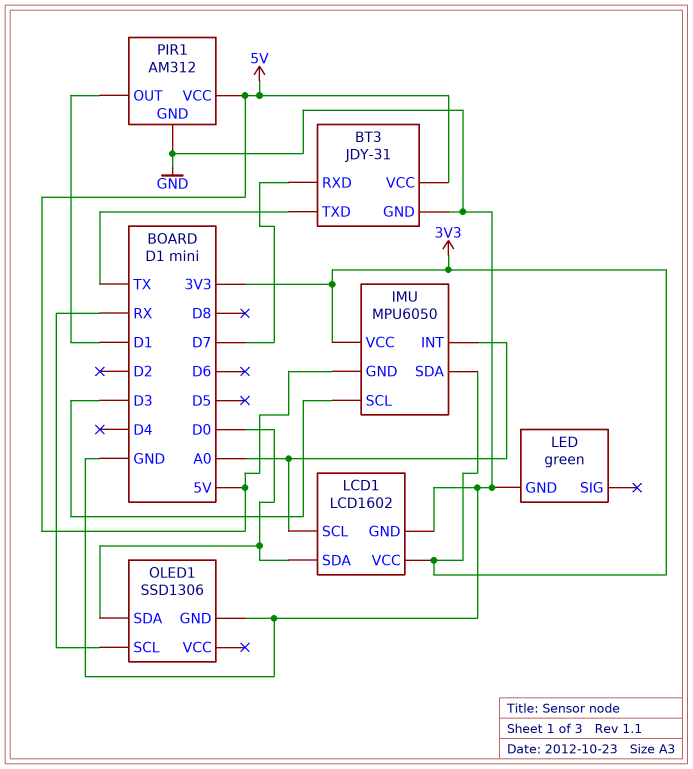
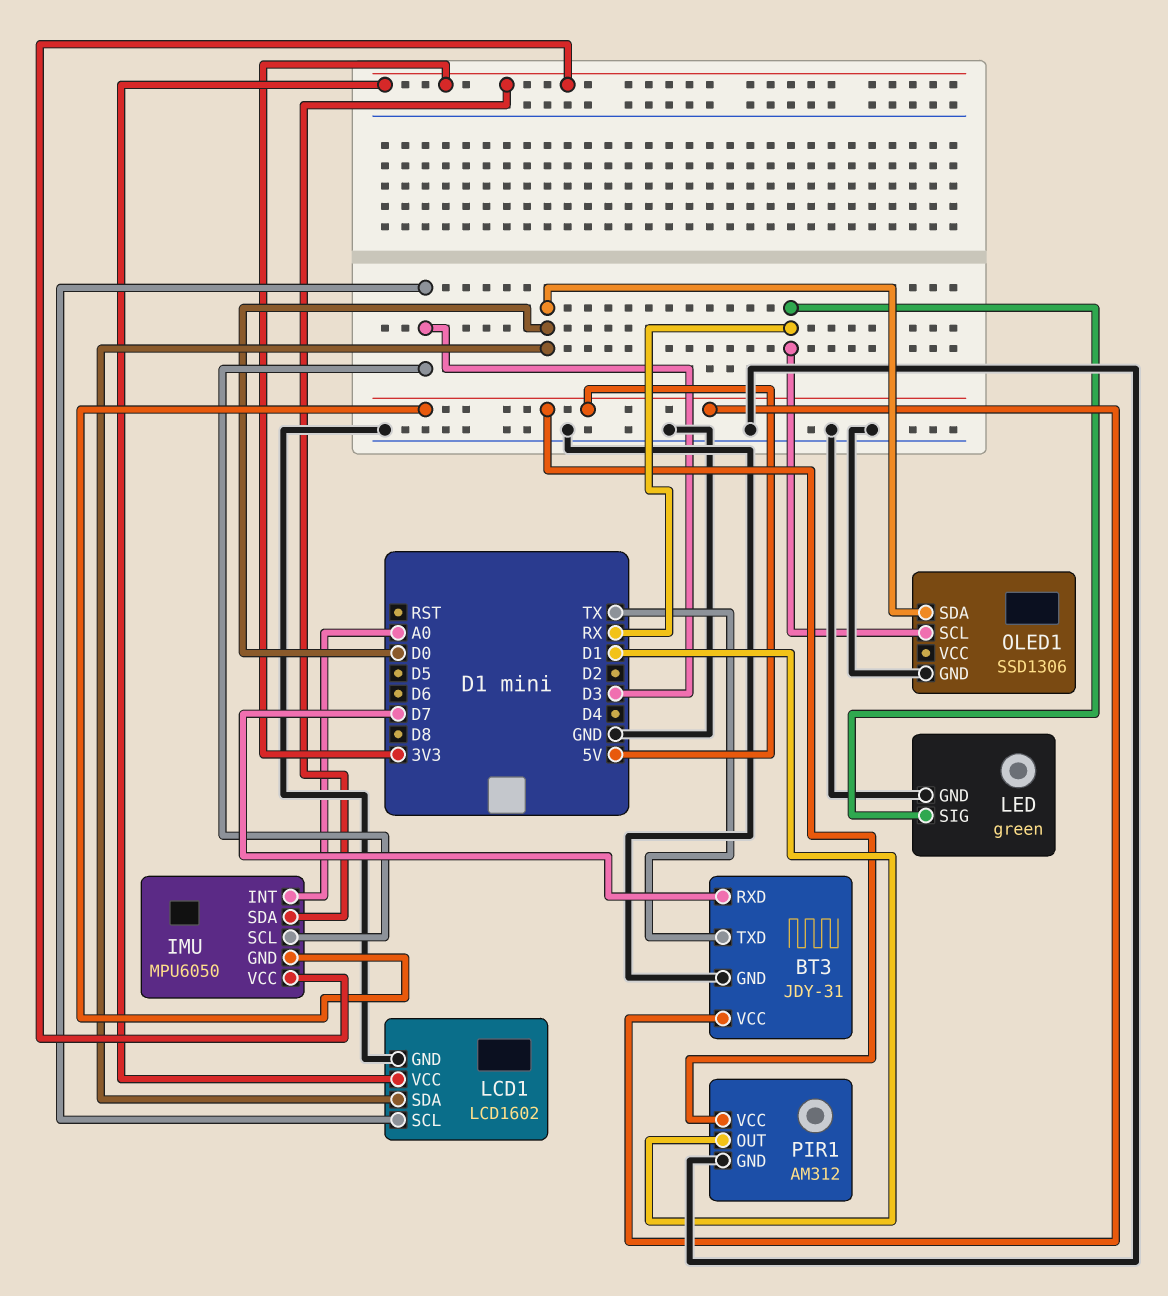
LCD1 pin SCL: A0 -> D3
LED pin SIG: none -> RX

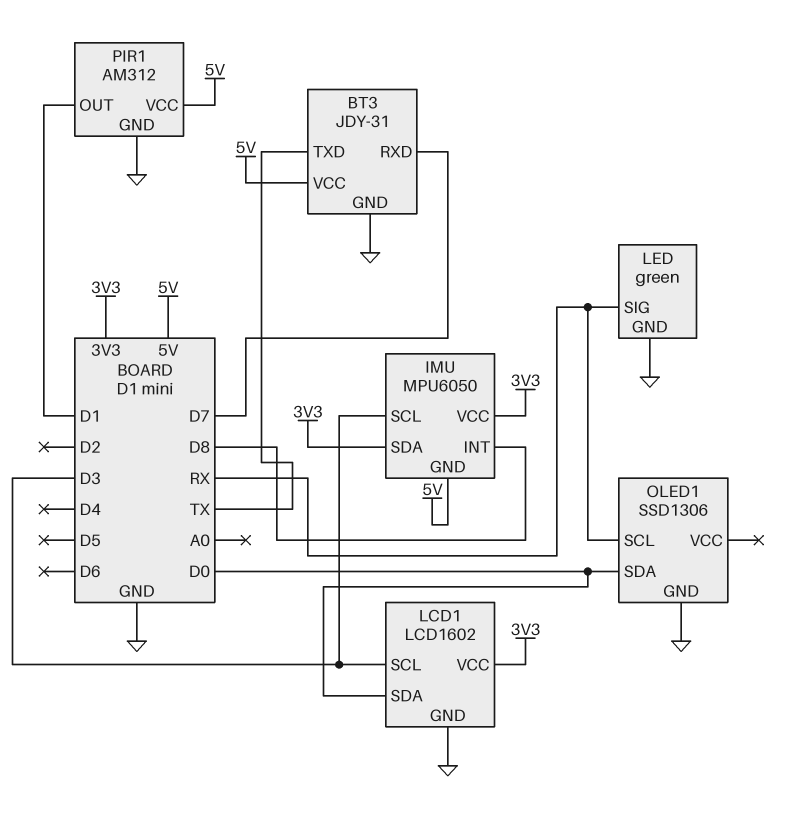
IMU pin INT: A0 -> D8

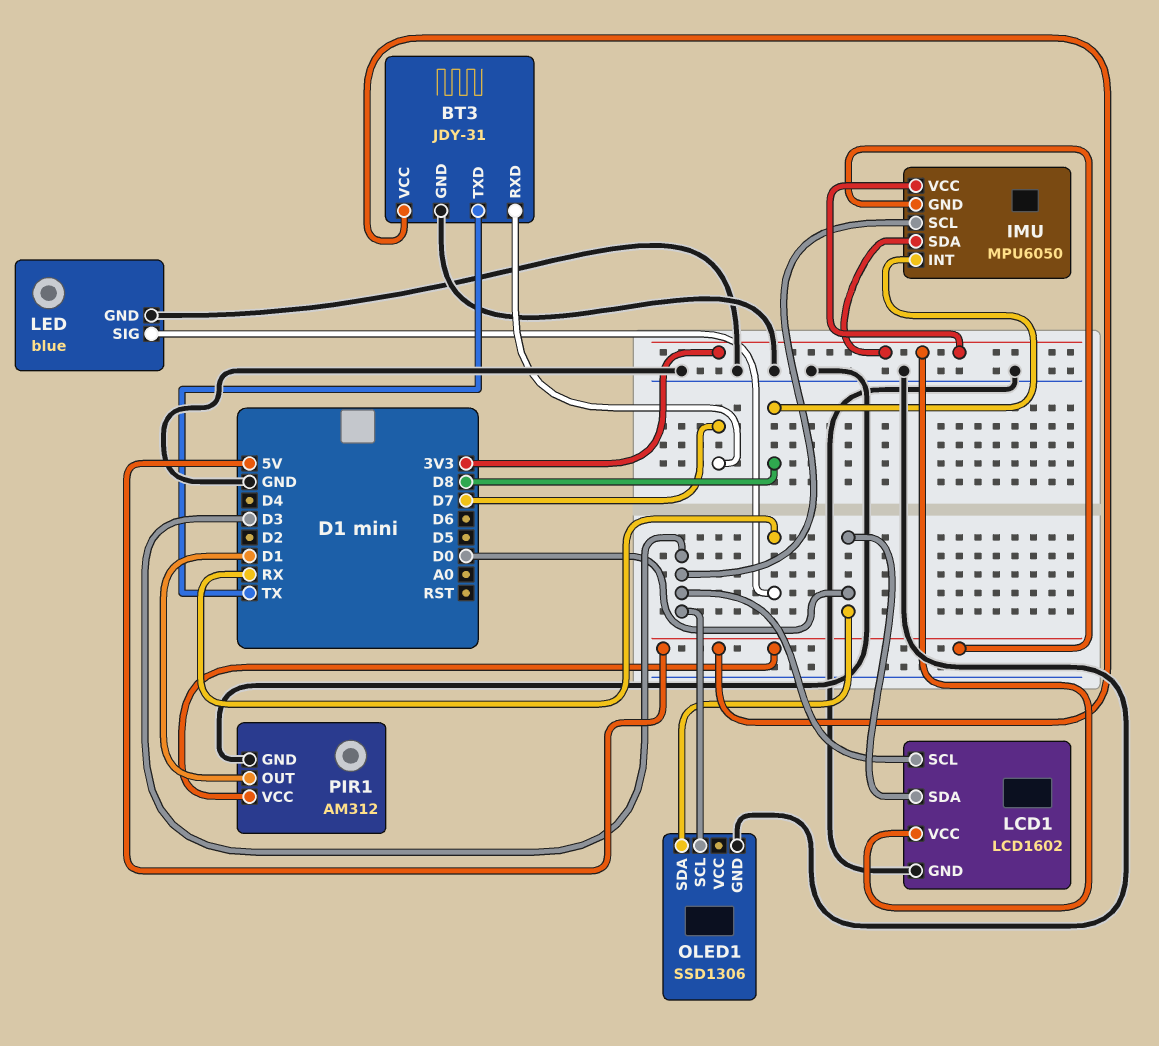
LED: green -> blue
OLED1 pin SCL: RX -> D3

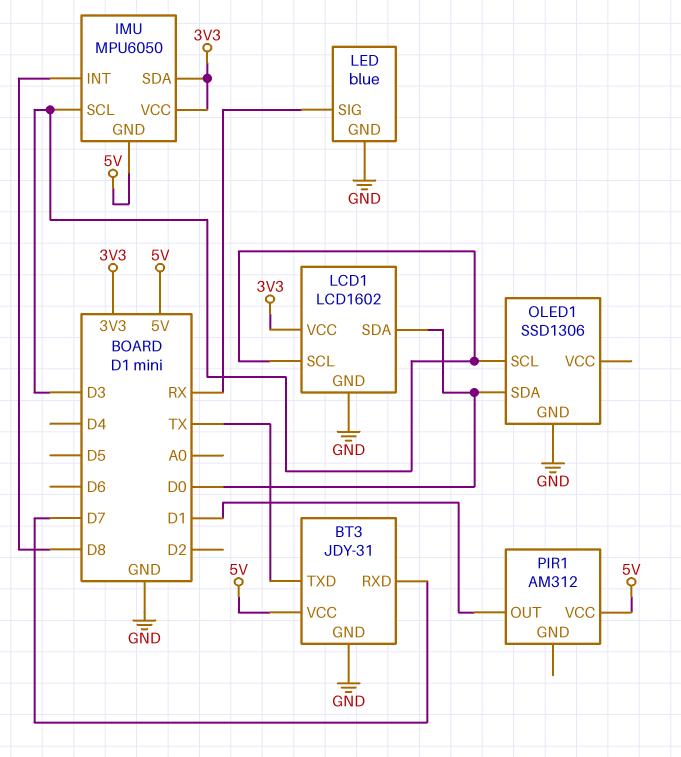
PIR1 pin GND: GND -> none

